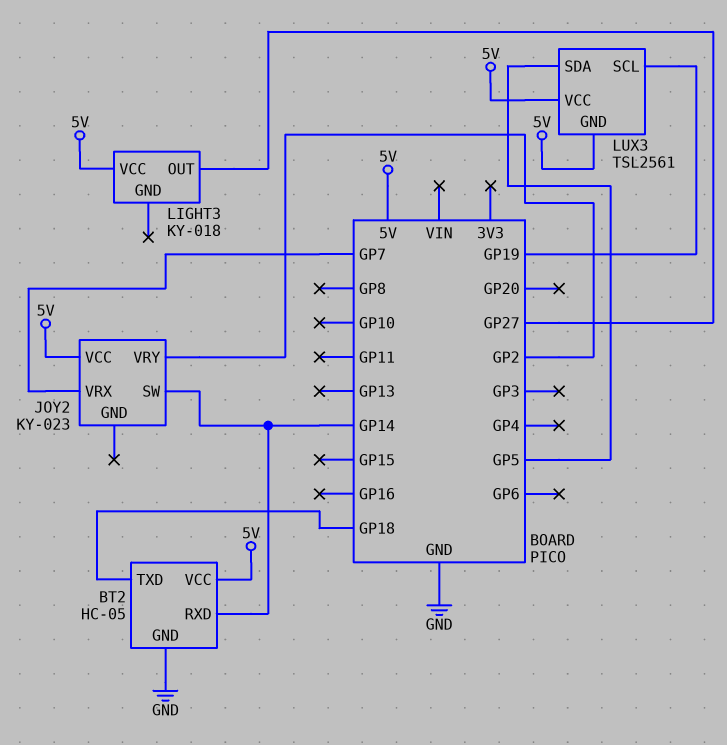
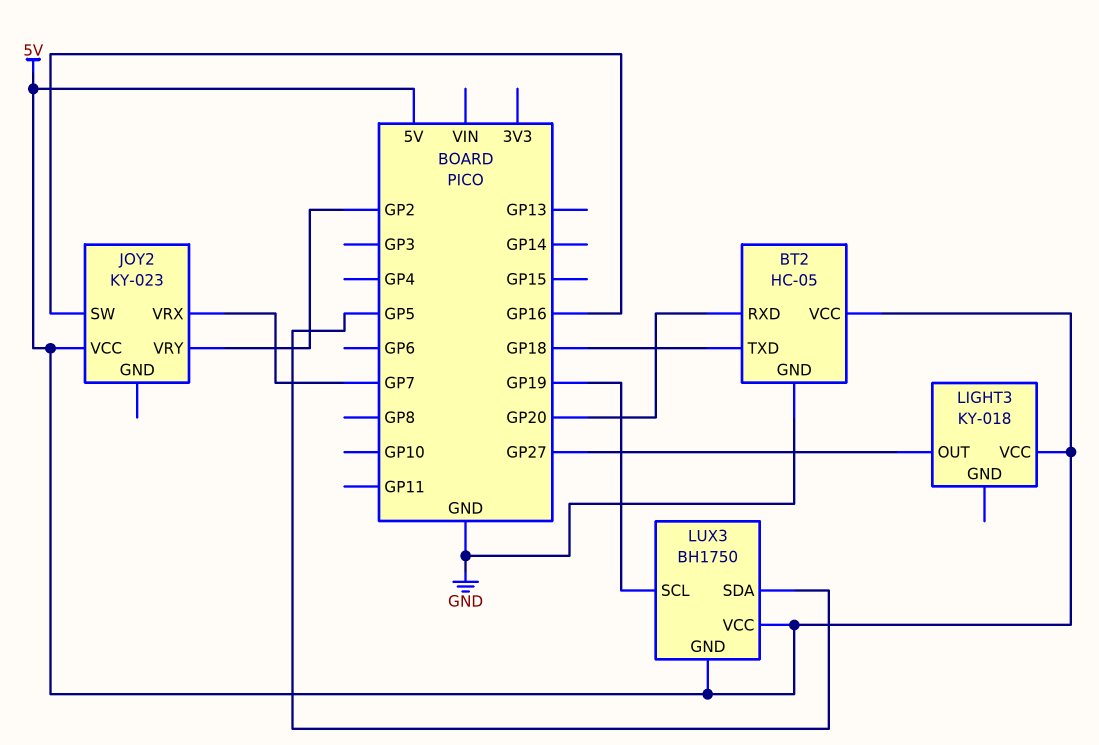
BT2 pin RXD: GP14 -> GP20
JOY2 pin SW: GP14 -> GP16
LUX3: TSL2561 -> BH1750

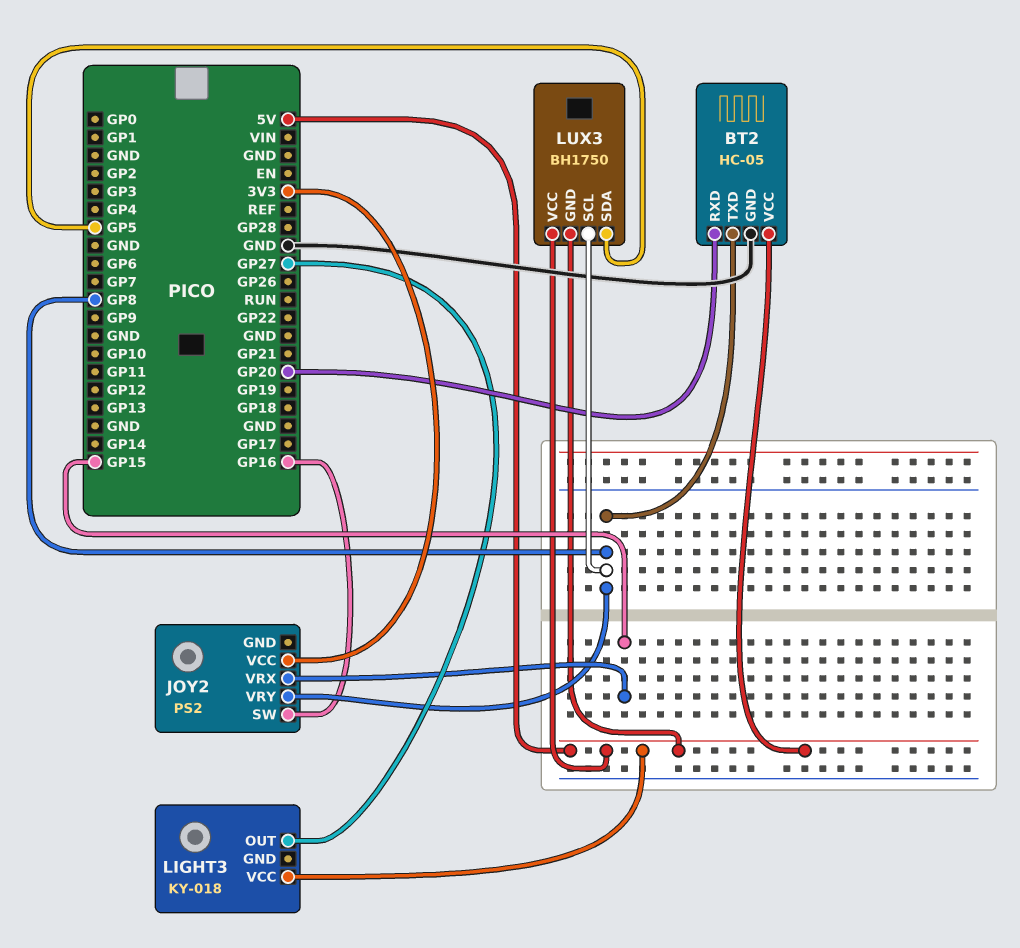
BT2 pin TXD: GP18 -> GP8
JOY2: KY-023 -> PS2
JOY2 pin VCC: 5V -> 3V3
JOY2 pin VRX: GP7 -> GP15
JOY2 pin VRY: GP2 -> GP8
LUX3 pin SCL: GP19 -> GP8

